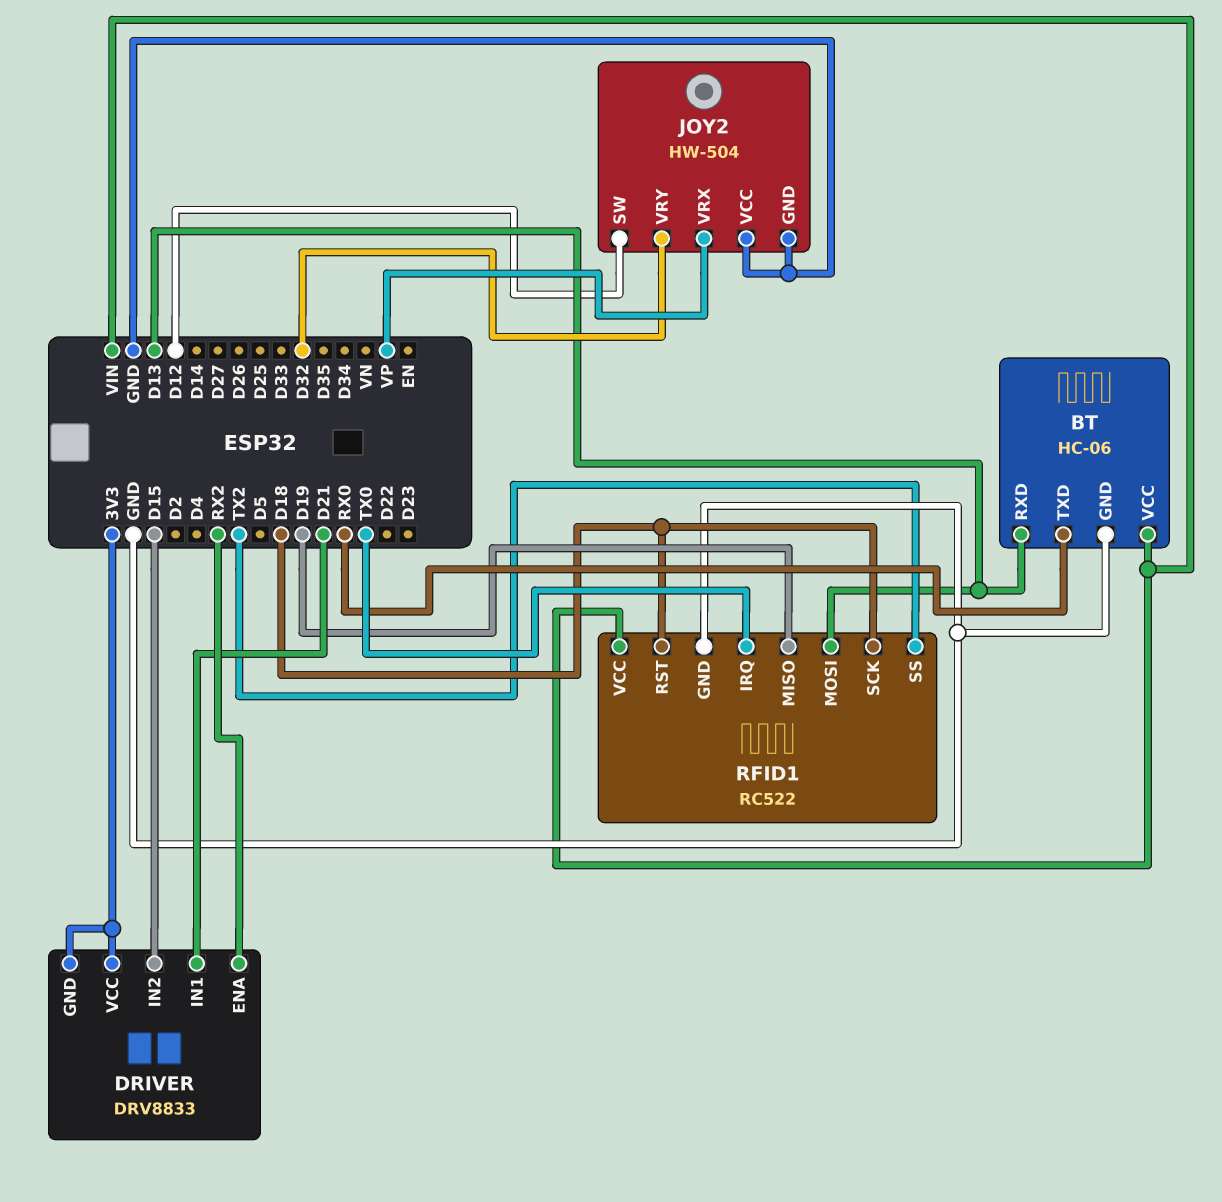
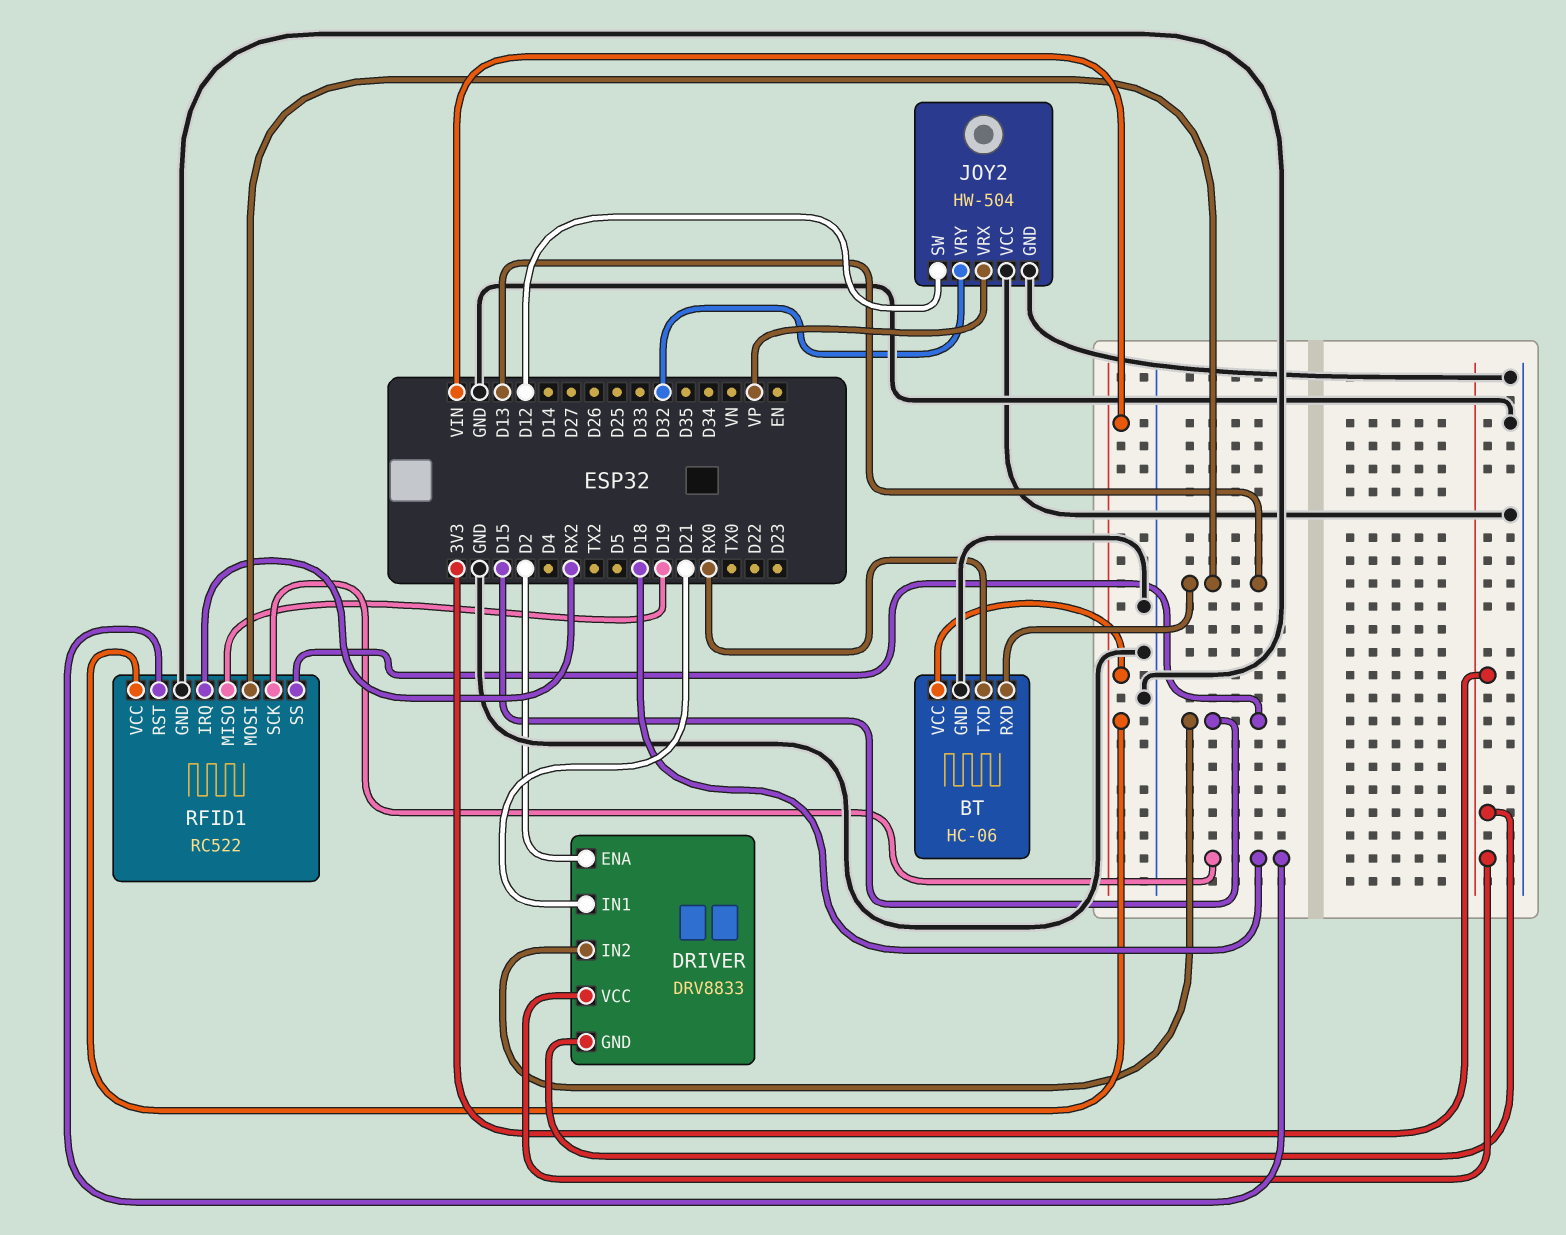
DRIVER pin ENA: RX2 -> D2
RFID1 pin IRQ: TX0 -> RX2
RFID1 pin SS: TX2 -> D15

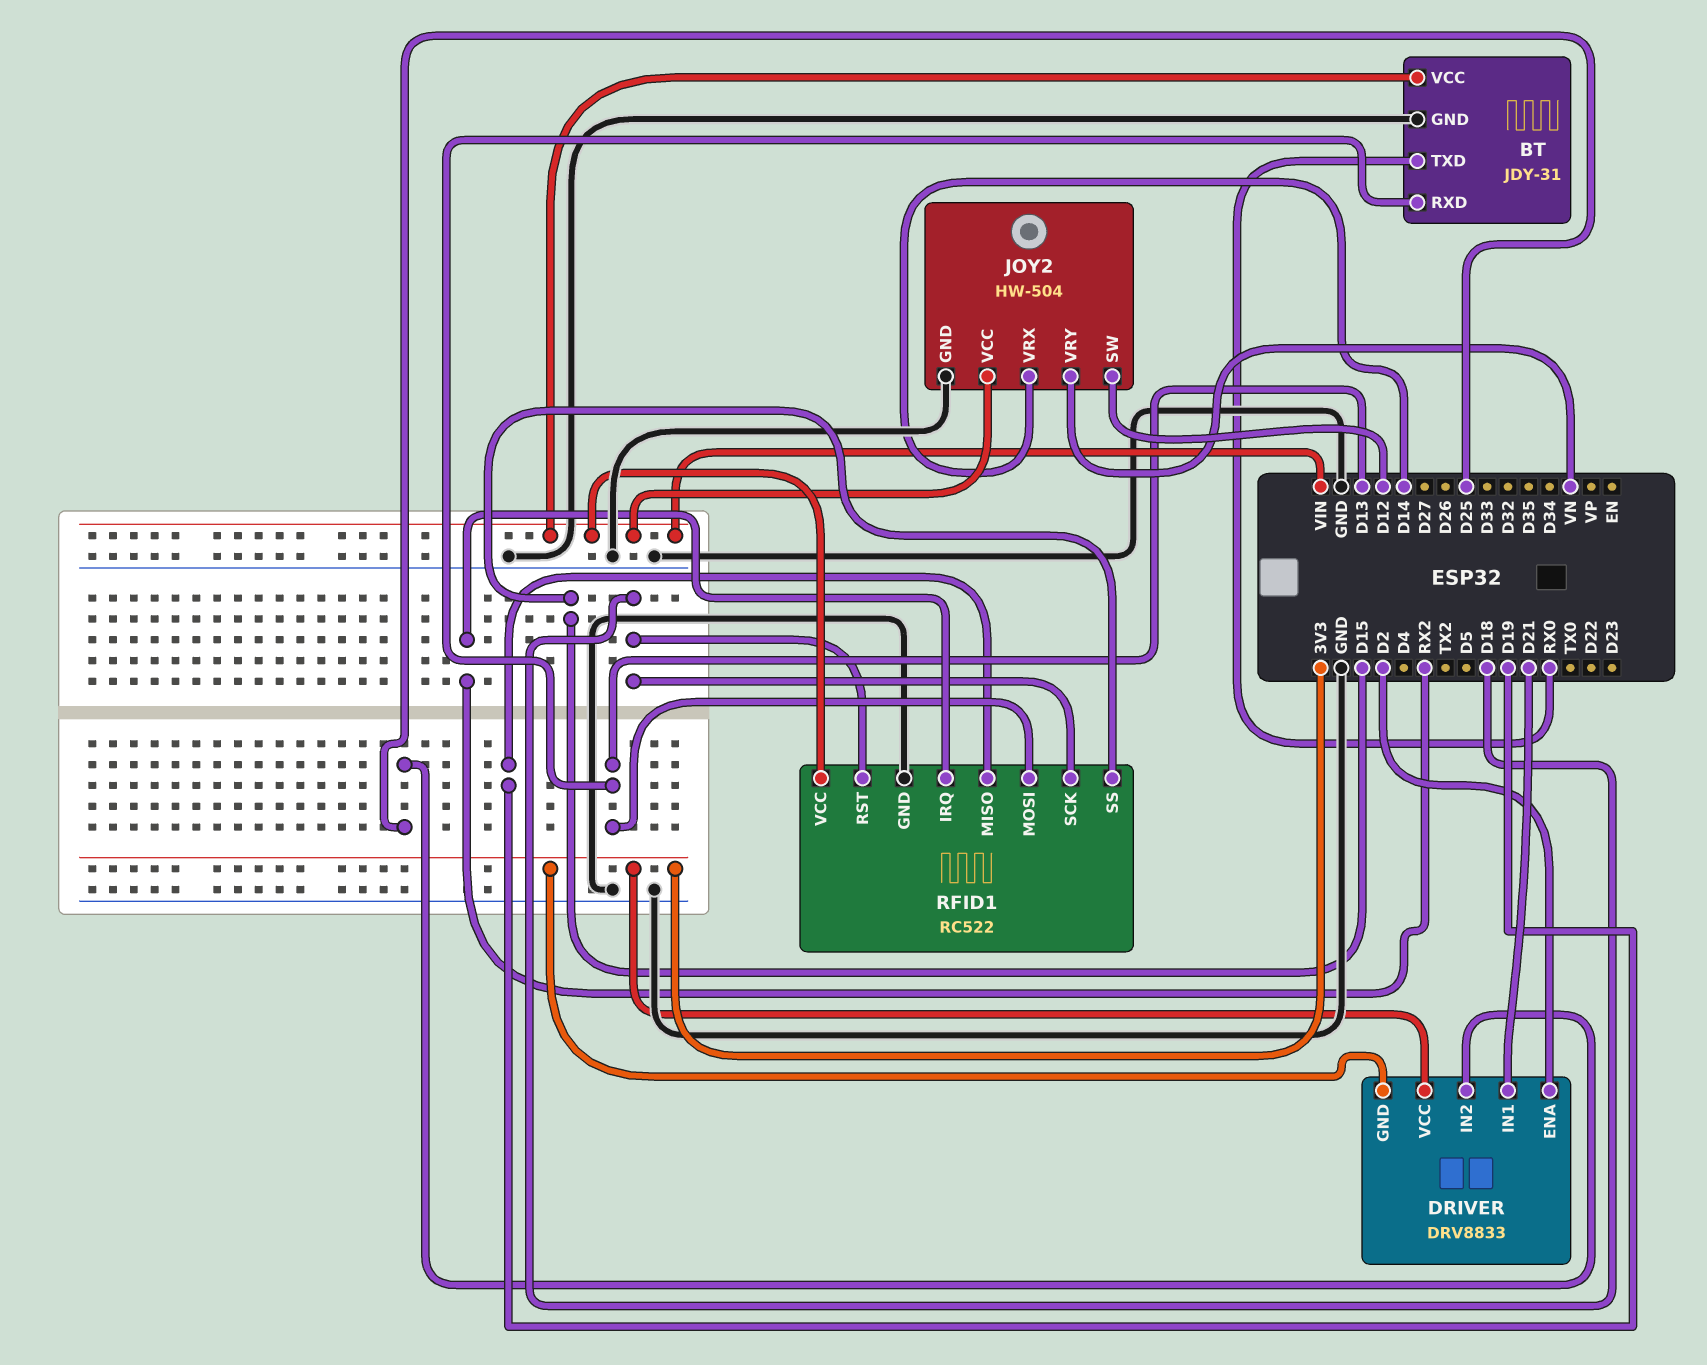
BT: HC-06 -> JDY-31
DRIVER pin IN2: D15 -> D25
JOY2 pin VCC: GND -> VIN
JOY2 pin VRX: VP -> D14
JOY2 pin VRY: D32 -> VN

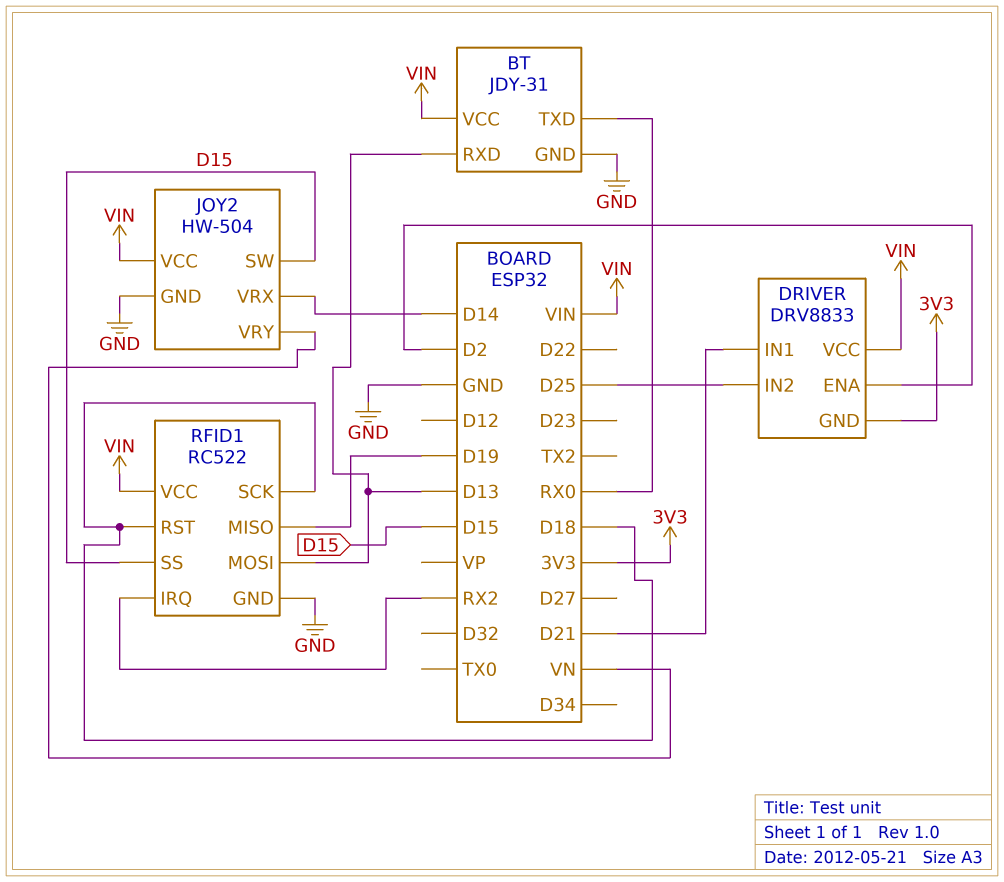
DRIVER pin VCC: 3V3 -> VIN
JOY2 pin SW: D12 -> D15

